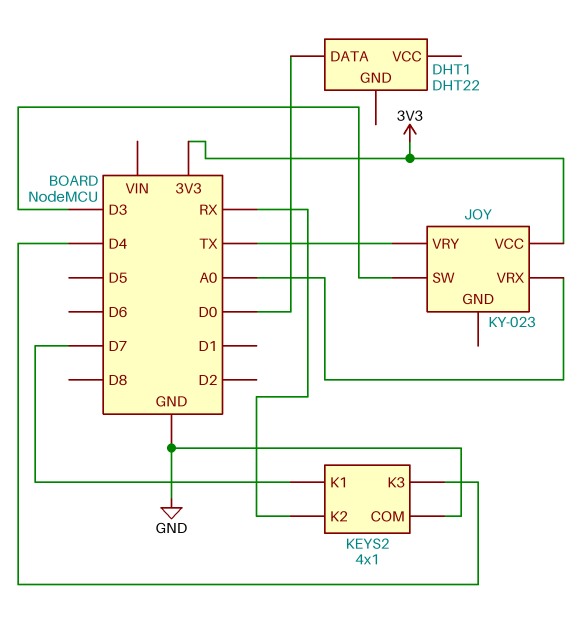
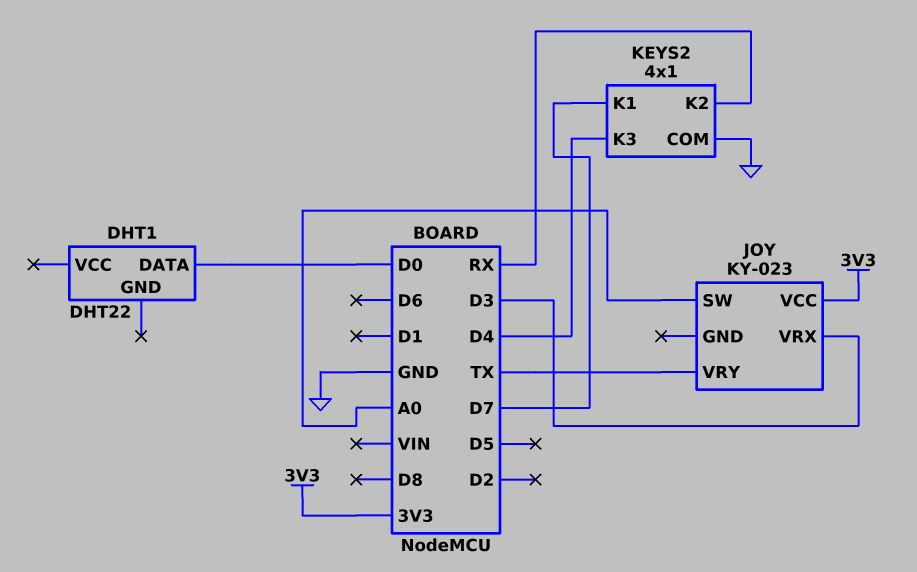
JOY pin SW: D3 -> A0
JOY pin VRX: A0 -> D3

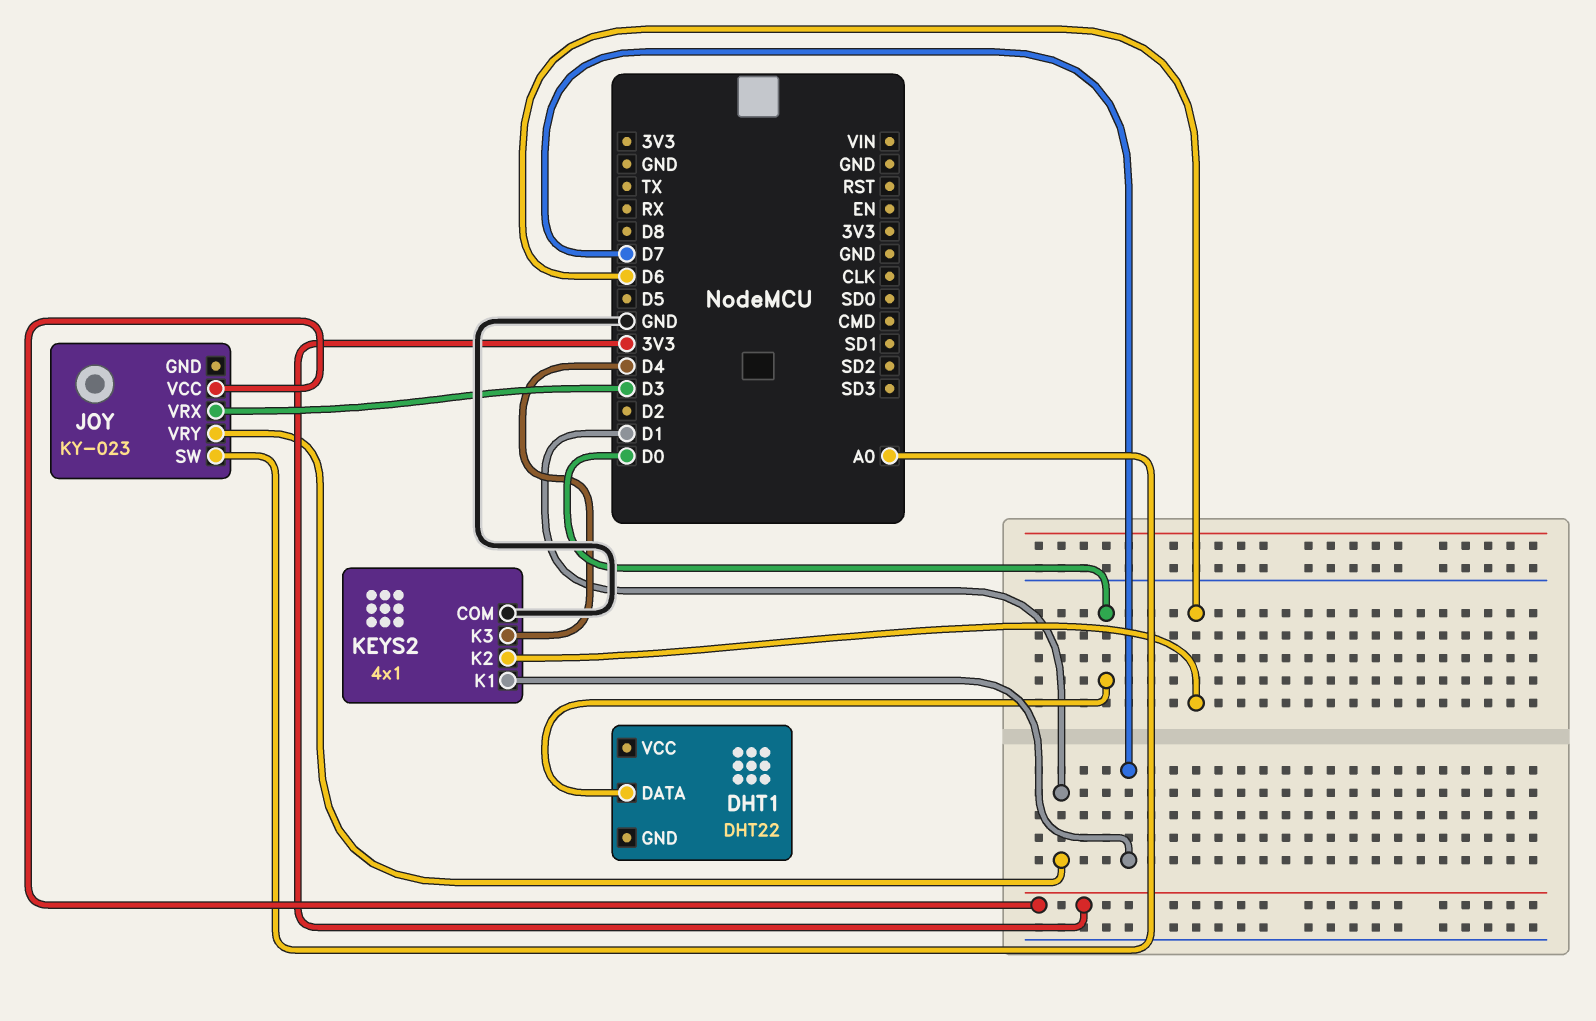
JOY pin VRY: TX -> D1
KEYS2 pin K2: RX -> D6

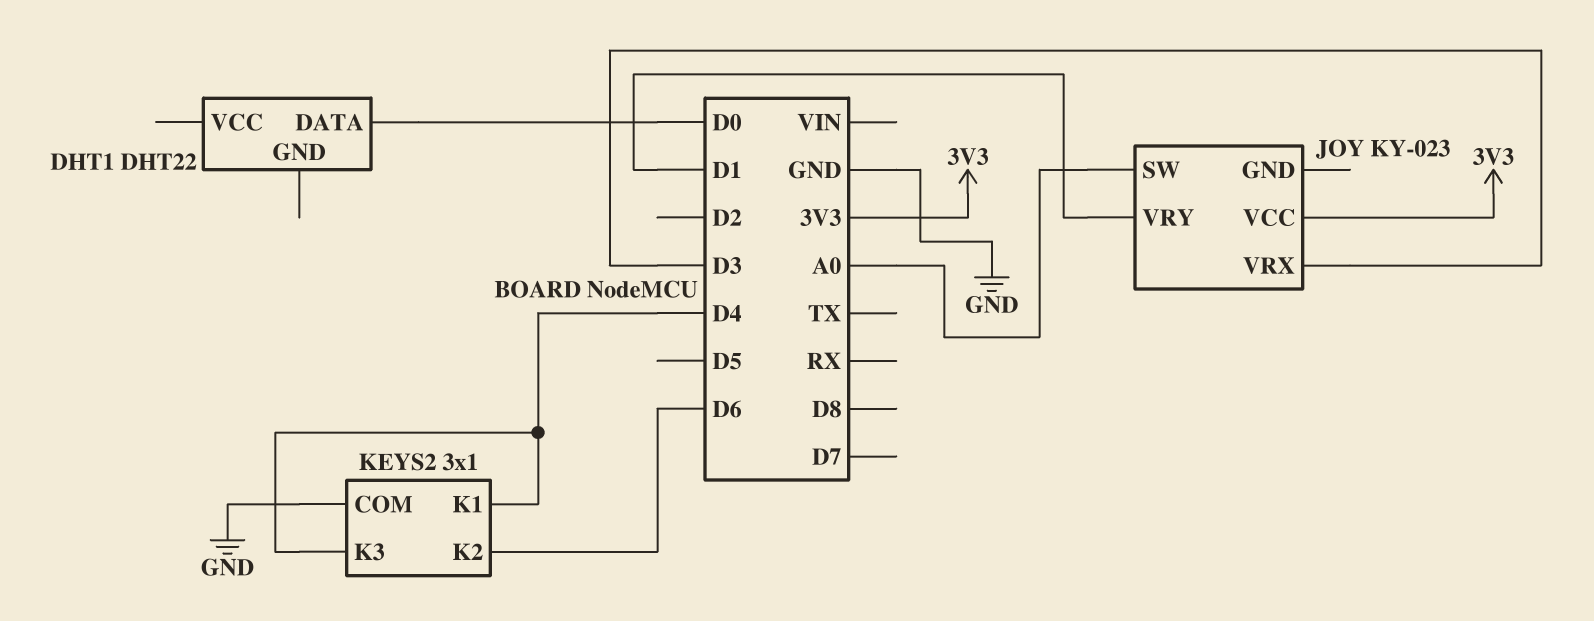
KEYS2: 4x1 -> 3x1
KEYS2 pin K1: D7 -> D4

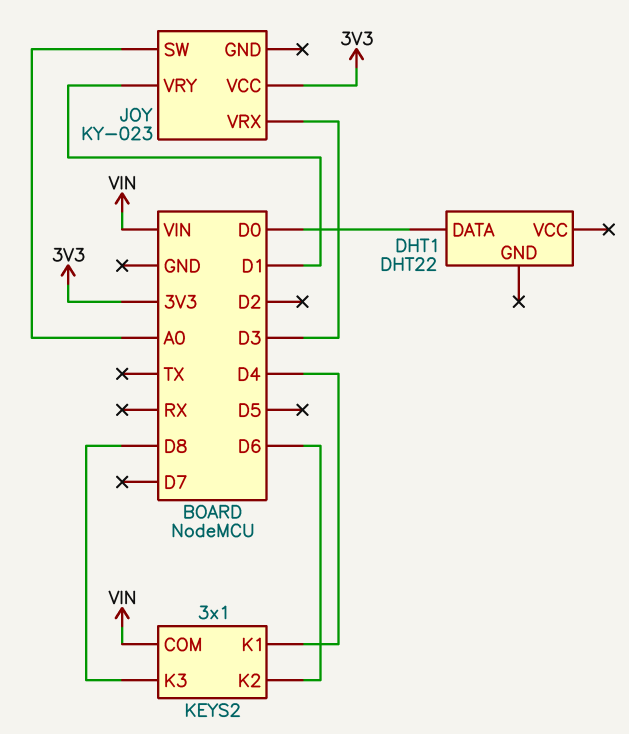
KEYS2 pin COM: GND -> VIN
KEYS2 pin K3: D4 -> D8

